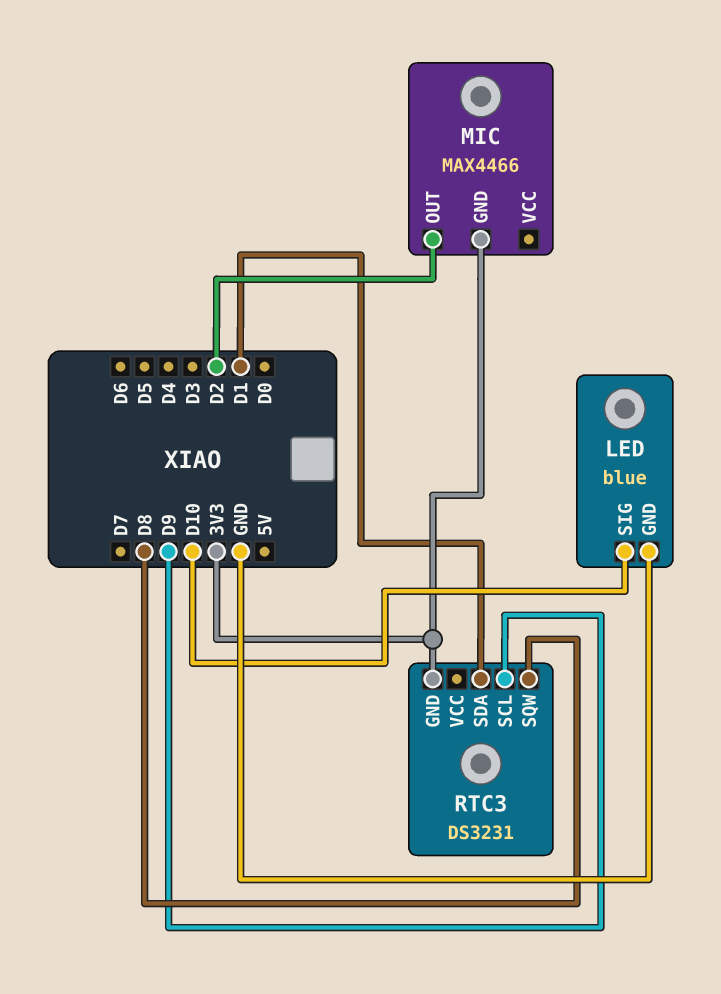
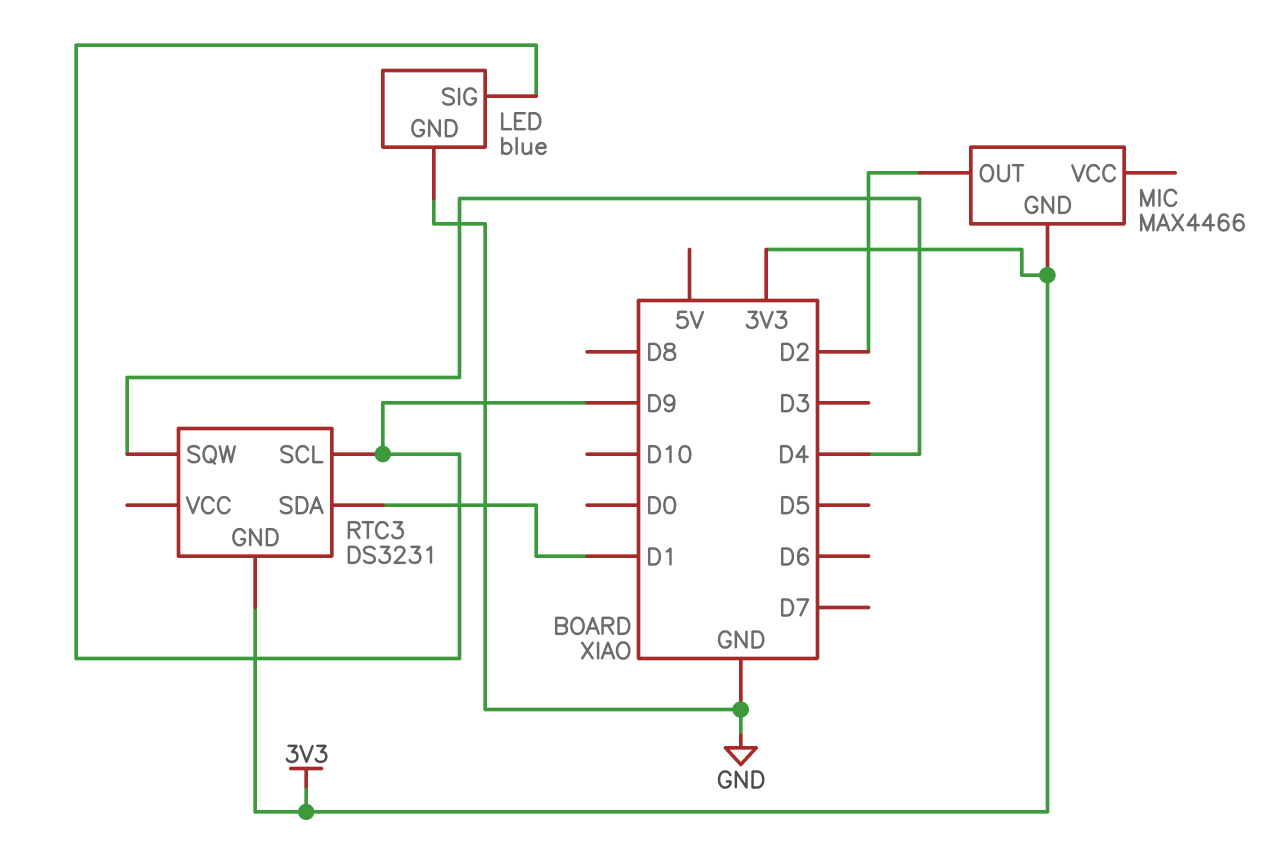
LED pin SIG: D10 -> D9
RTC3 pin SQW: D8 -> D4

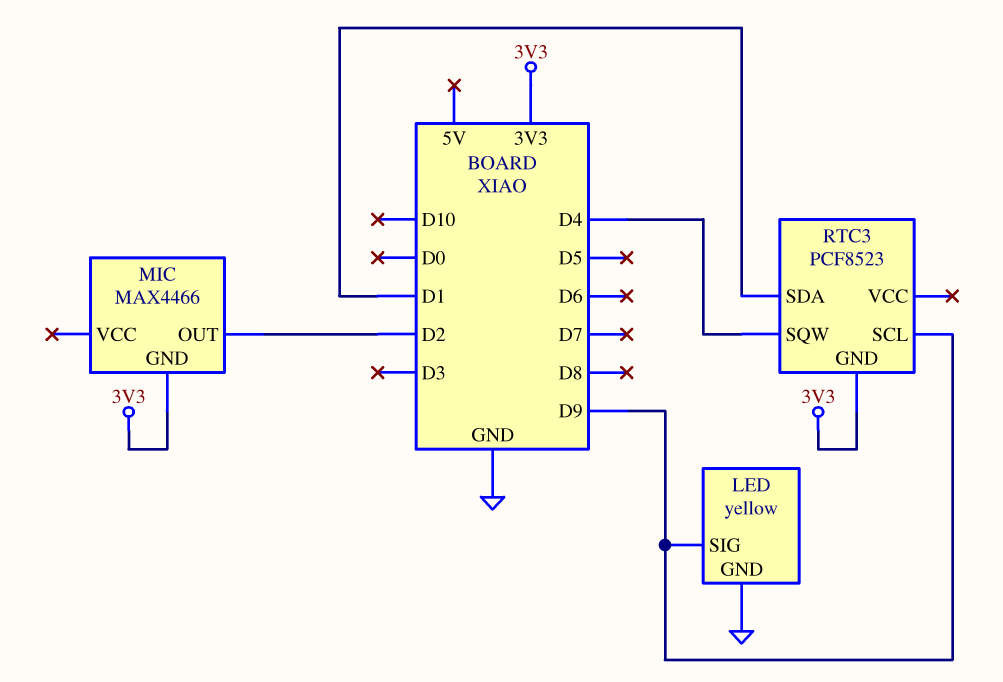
LED: blue -> yellow
RTC3: DS3231 -> PCF8523

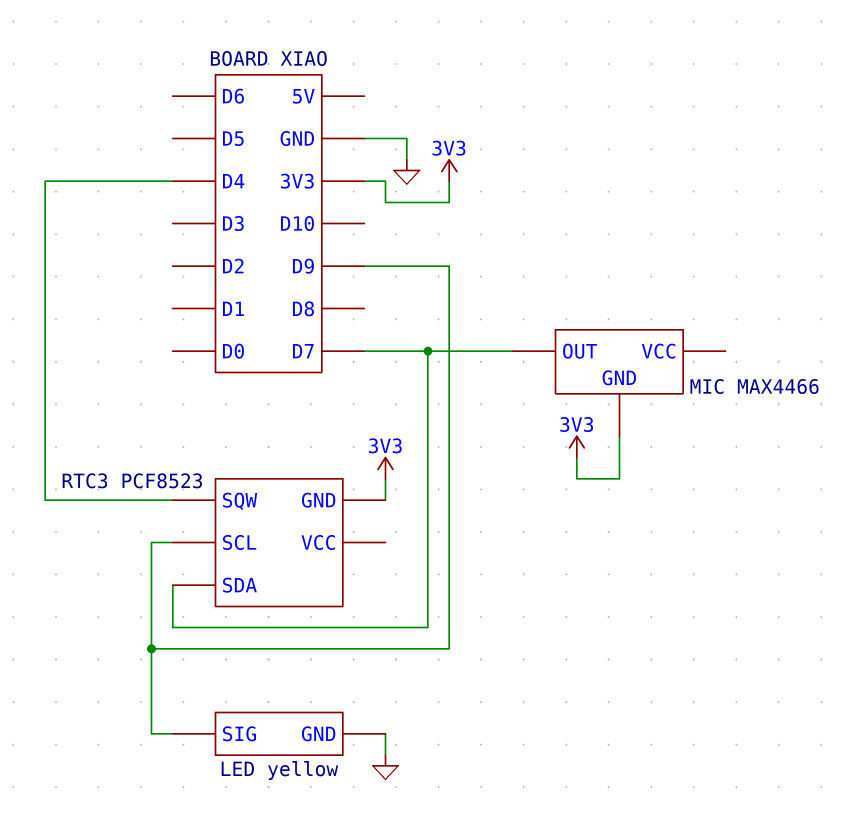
MIC pin OUT: D2 -> D7
RTC3 pin SDA: D1 -> D7

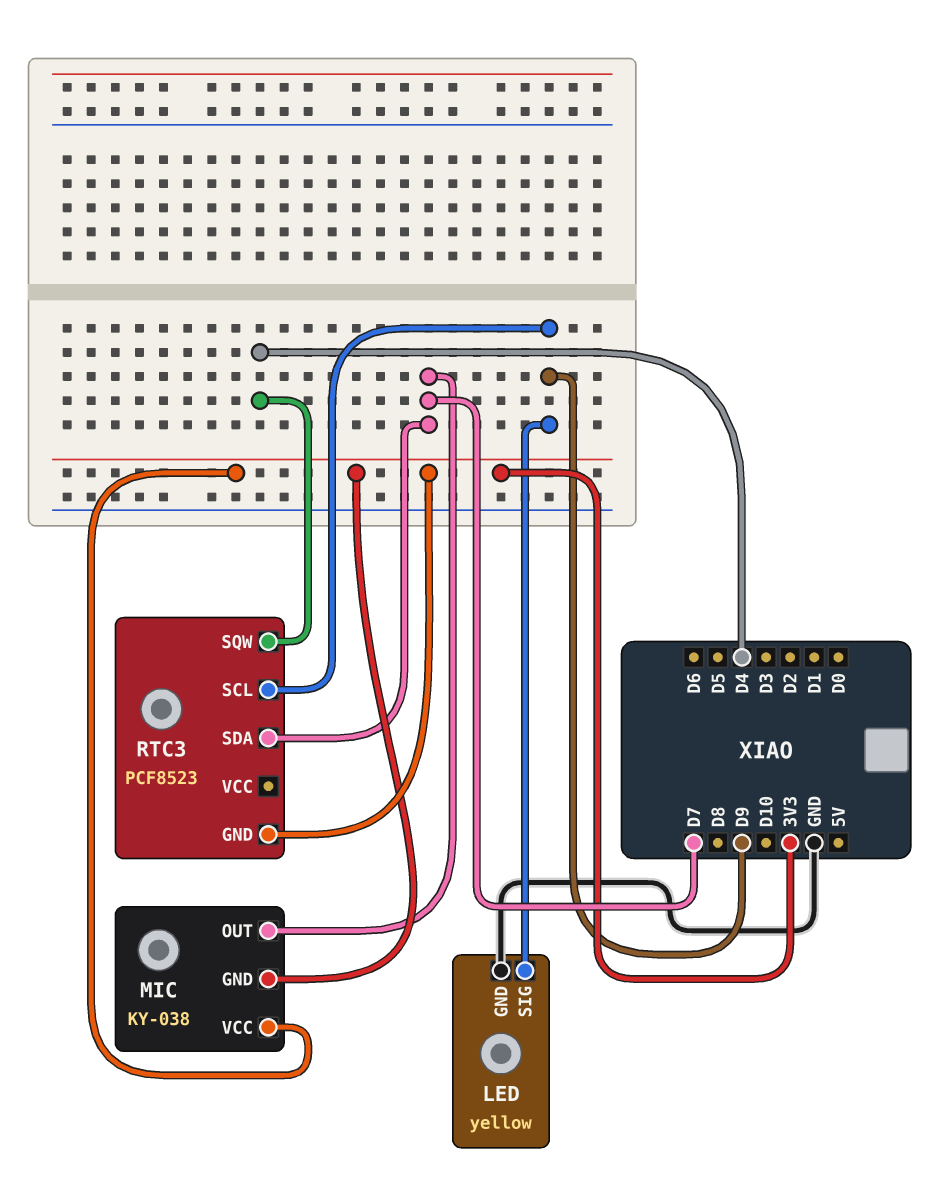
MIC: MAX4466 -> KY-038
MIC pin VCC: none -> 3V3

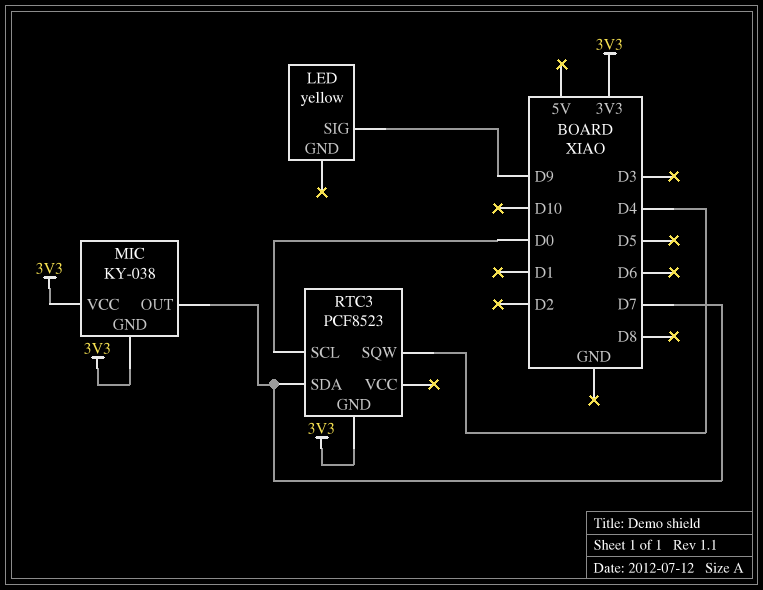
LED pin GND: GND -> none
RTC3 pin SCL: D9 -> D0

